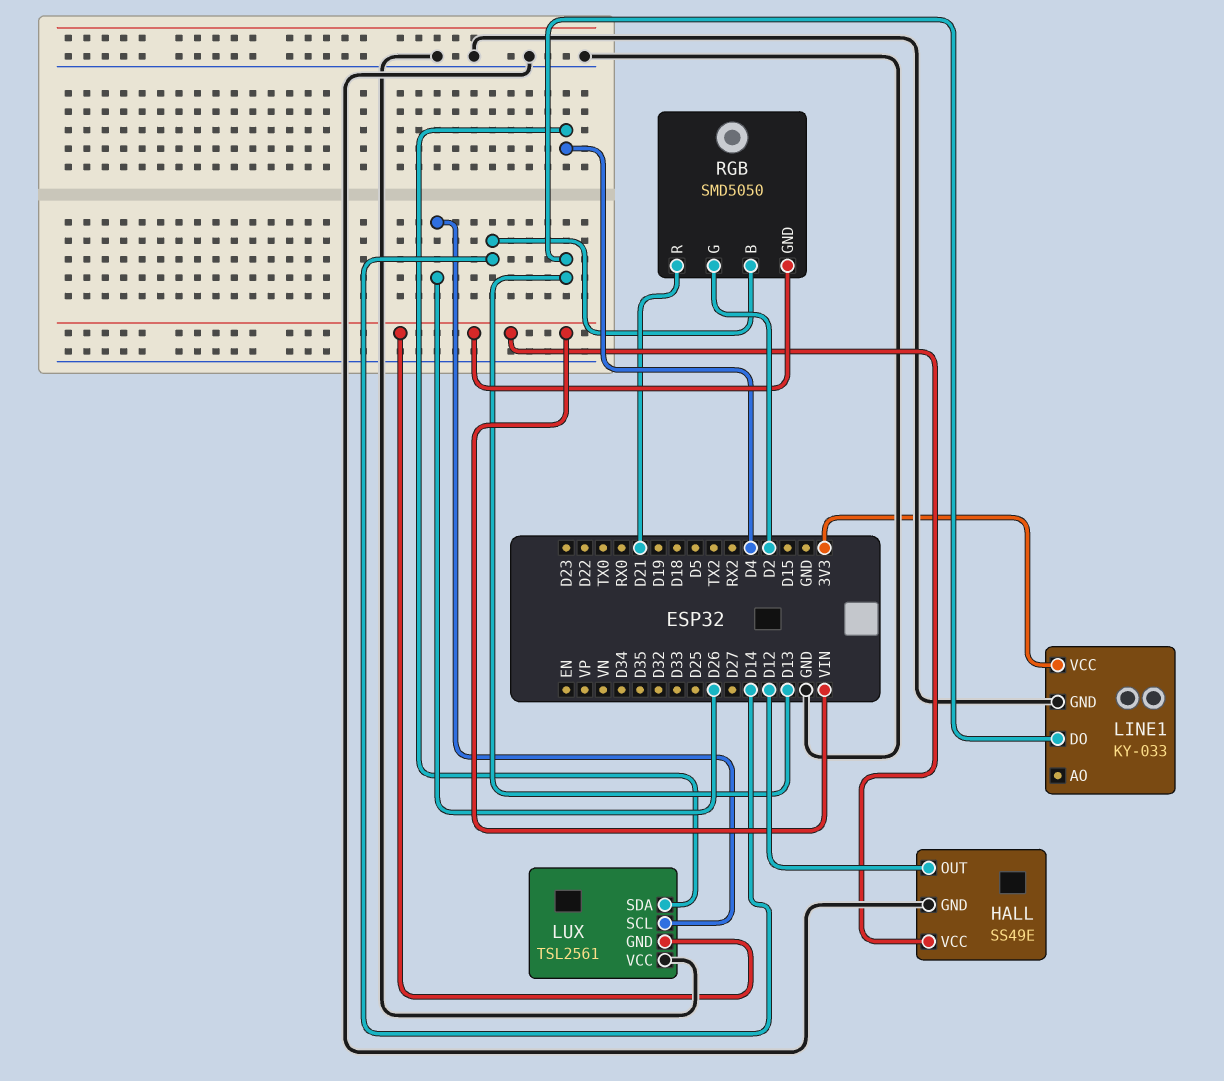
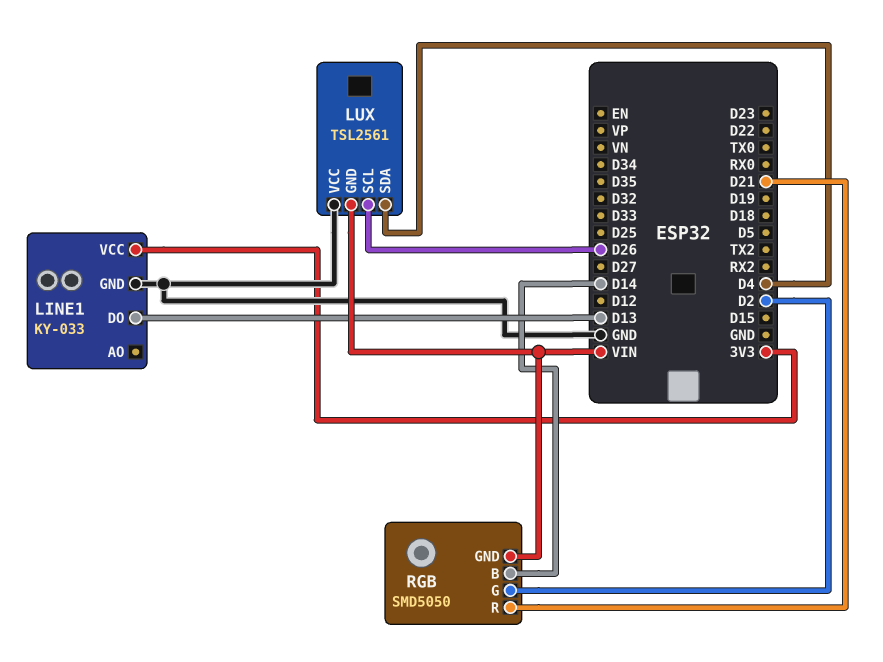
HALL: SS49E -> none
HALL pin GND: GND -> none
HALL pin OUT: D12 -> none
HALL pin VCC: VIN -> none

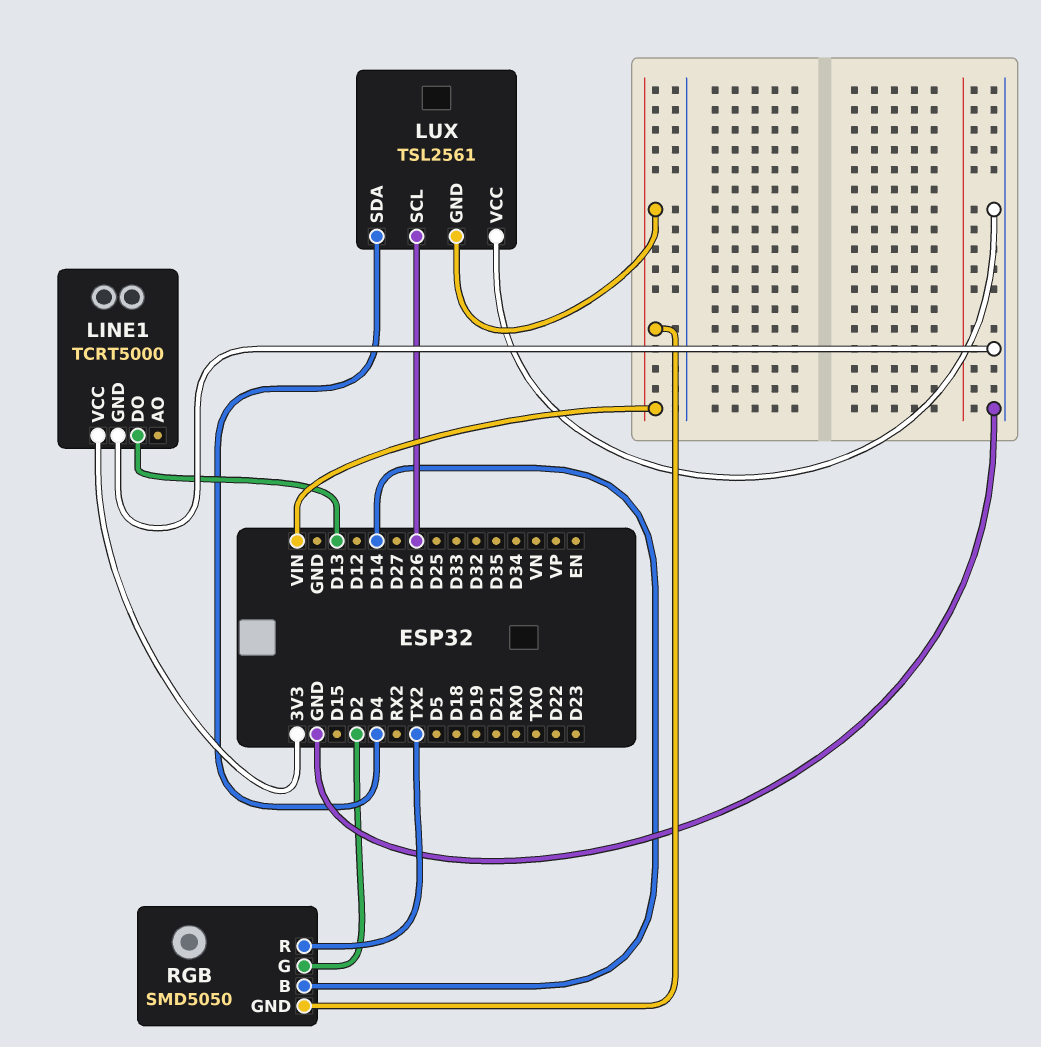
LINE1: KY-033 -> TCRT5000
RGB pin R: D21 -> TX2

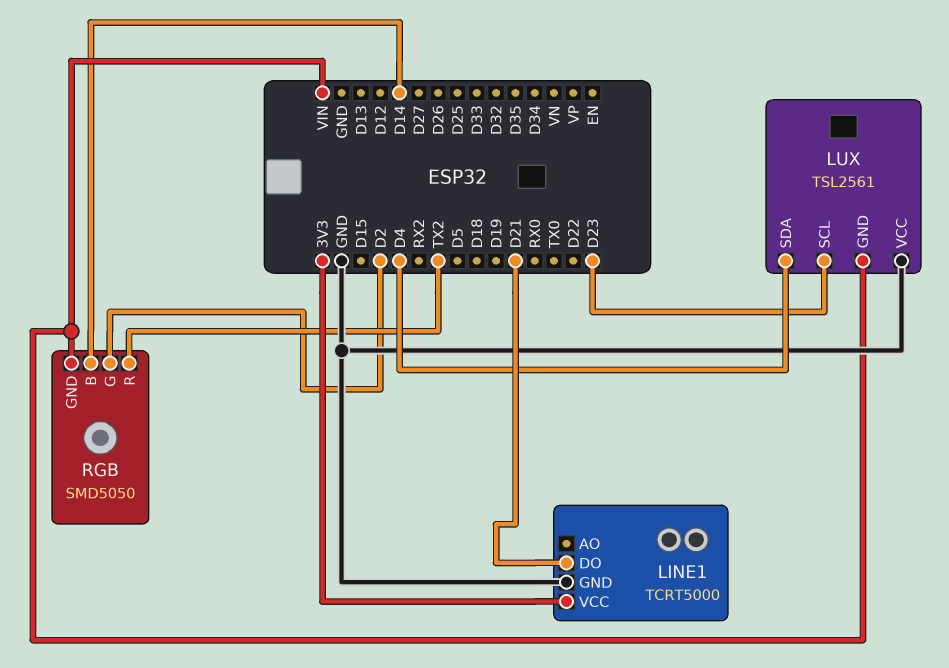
LINE1 pin DO: D13 -> D21
LUX pin SCL: D26 -> D23

